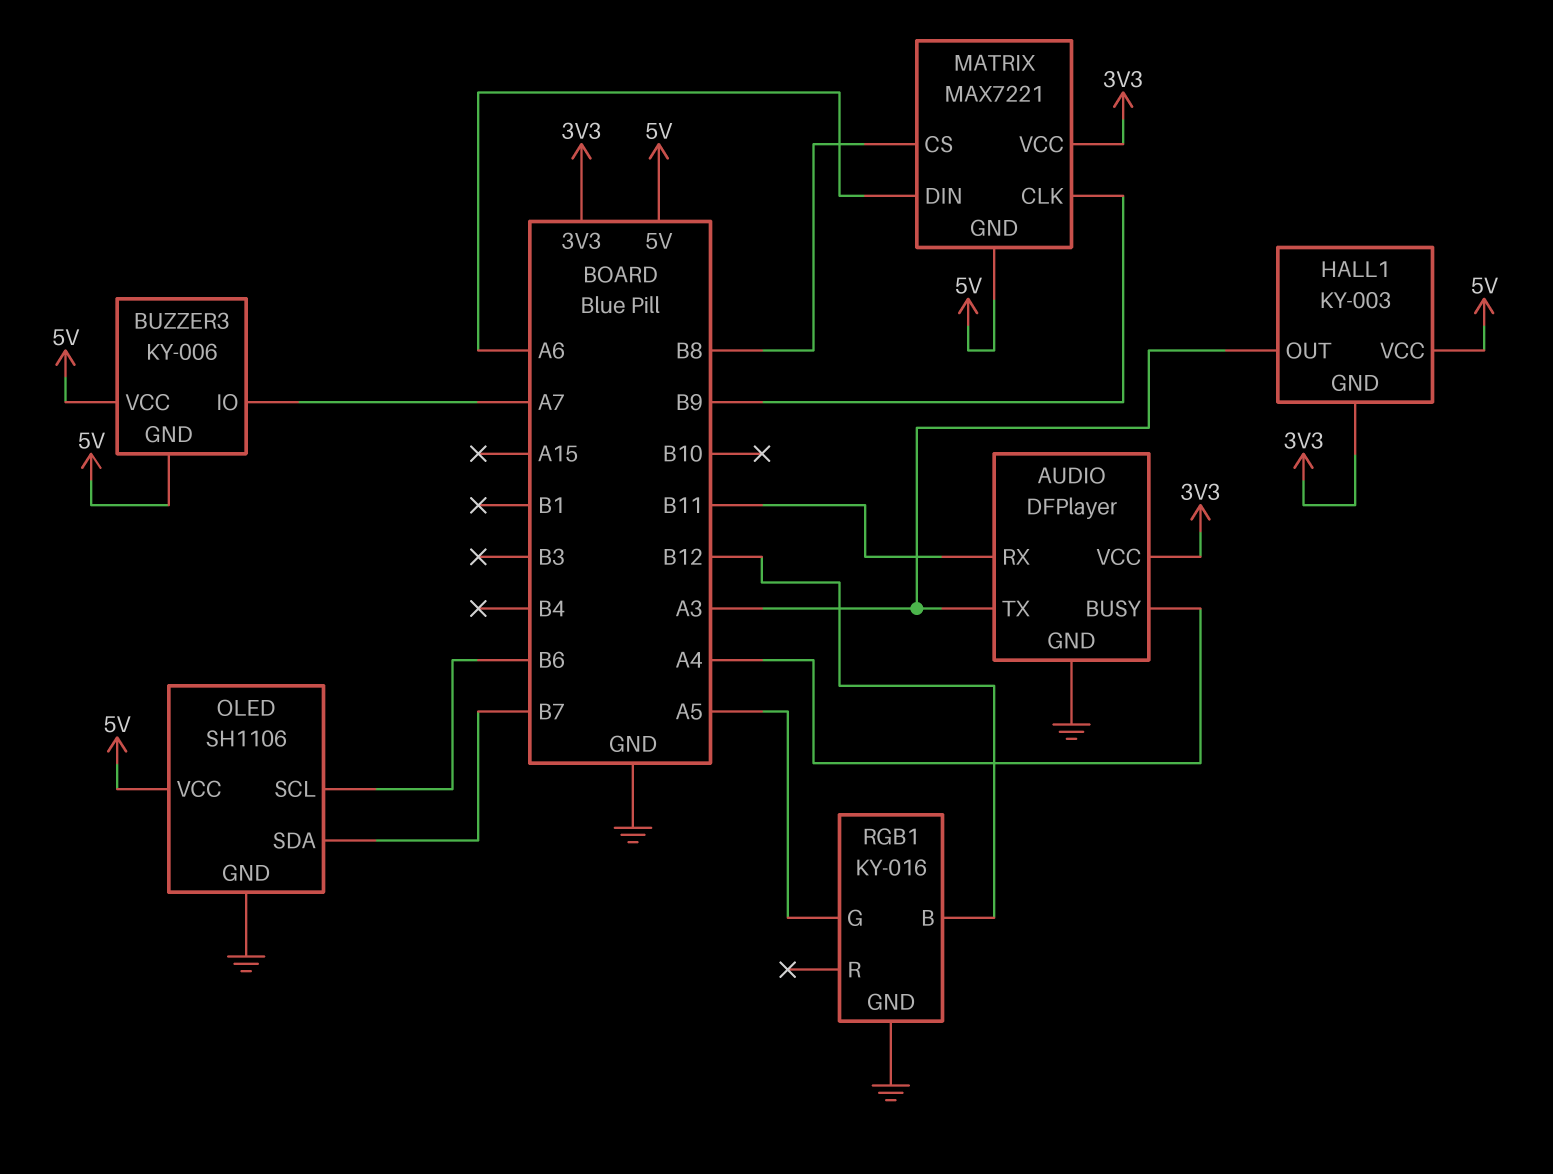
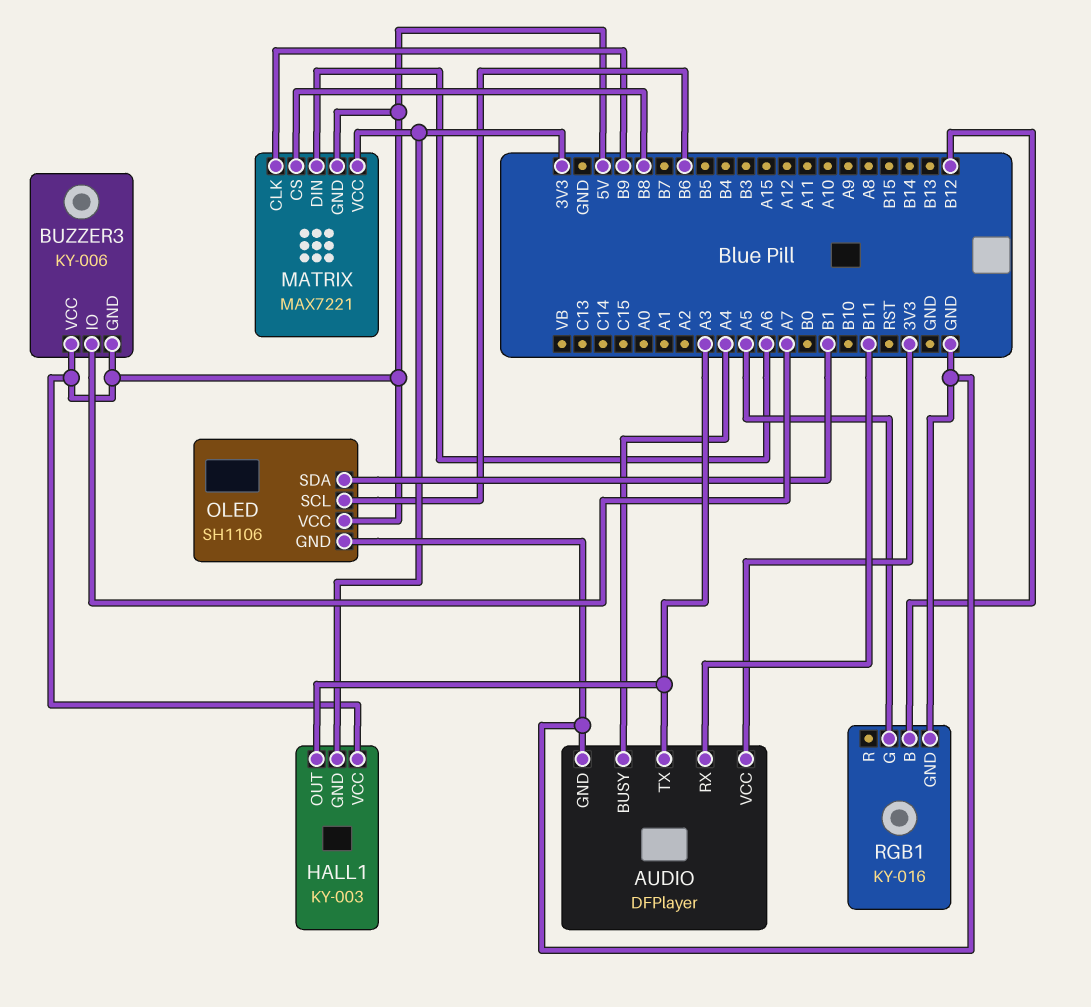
OLED pin SDA: B7 -> B1

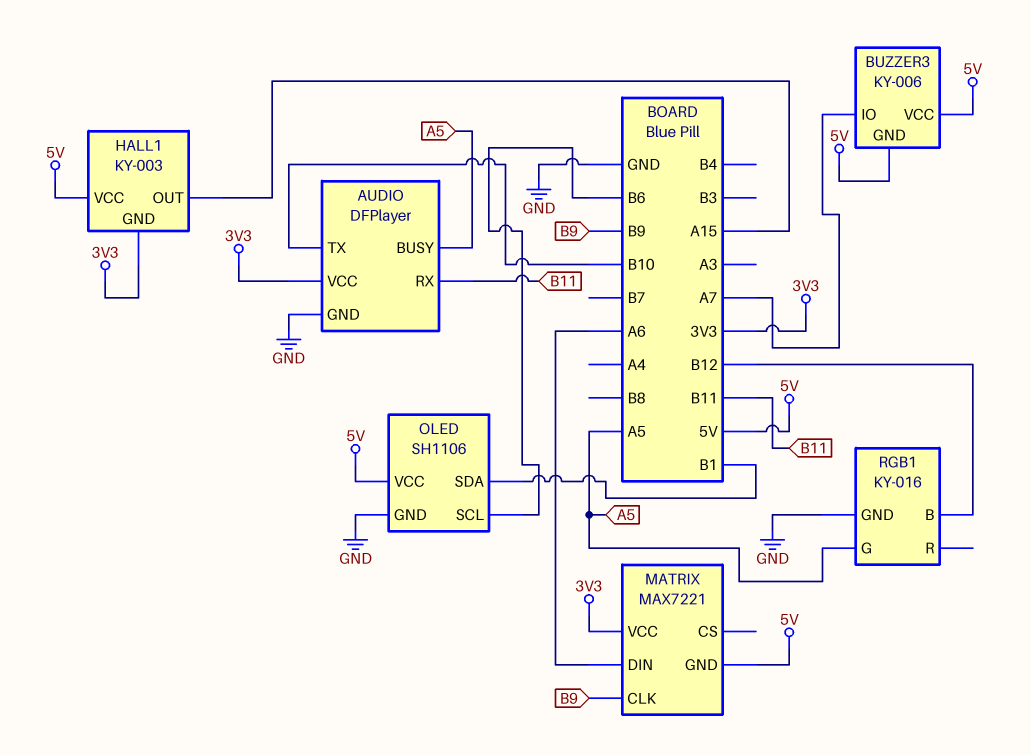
AUDIO pin BUSY: A4 -> A5
AUDIO pin TX: A3 -> B10
HALL1 pin OUT: A3 -> A15
MATRIX pin CS: B8 -> none

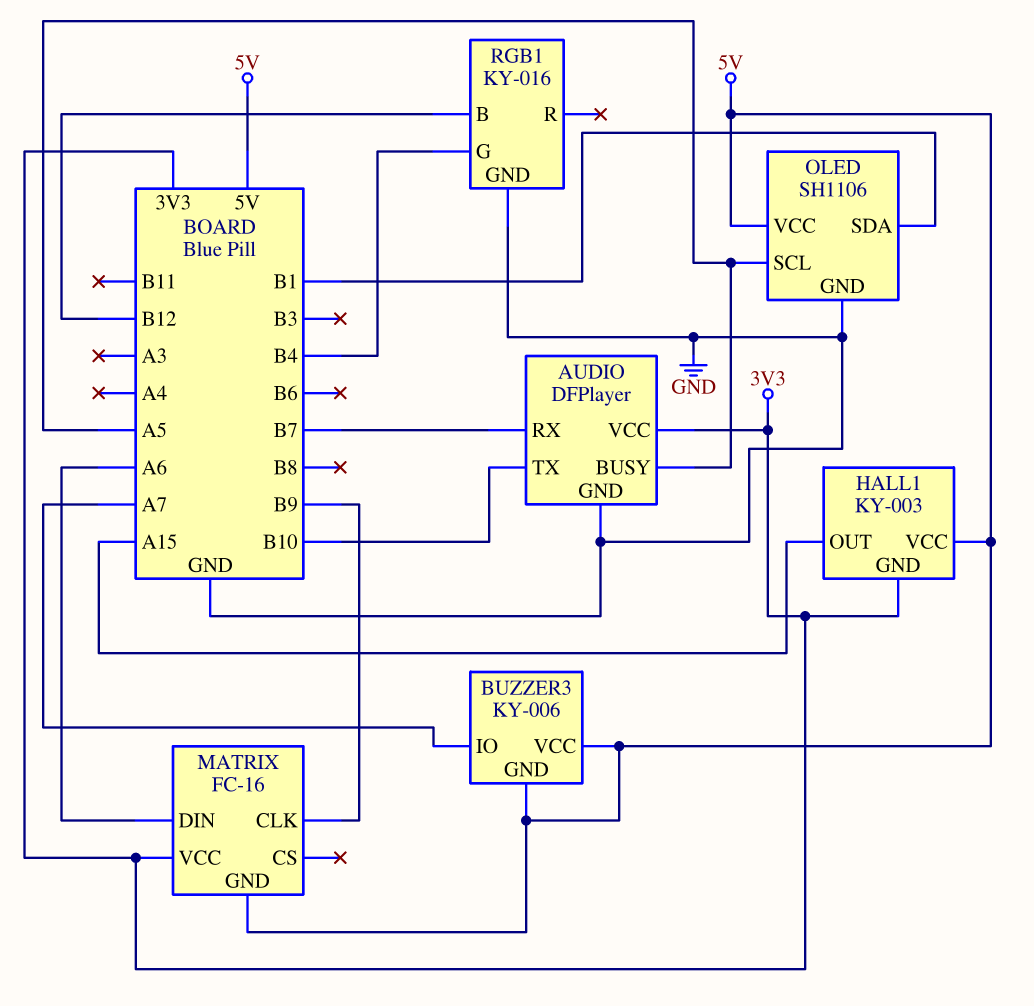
AUDIO pin RX: B11 -> B7
MATRIX: MAX7221 -> FC-16
OLED pin SCL: B6 -> A5
RGB1 pin G: A5 -> B4

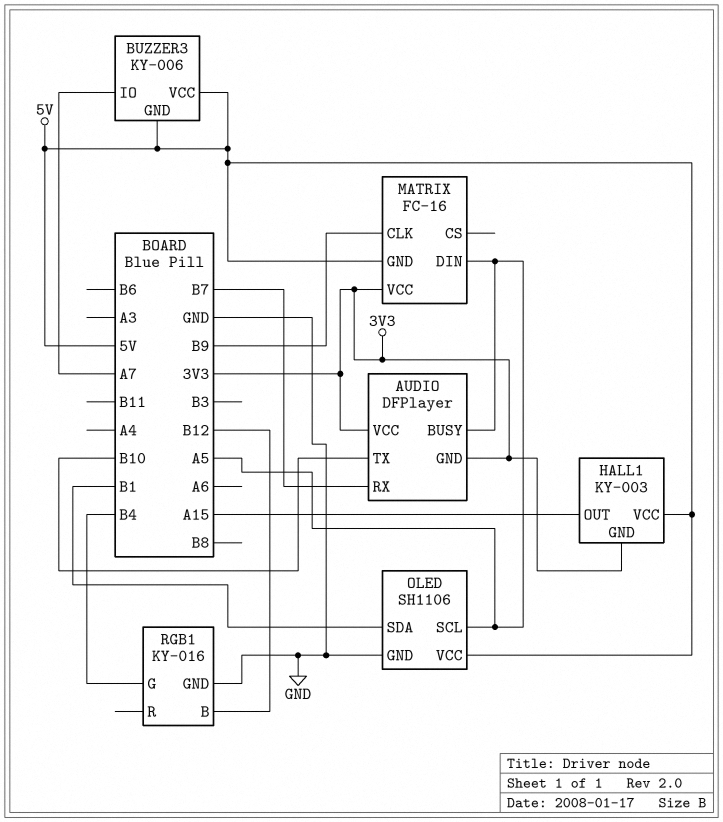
AUDIO pin GND: GND -> 3V3
MATRIX pin DIN: A6 -> A5

